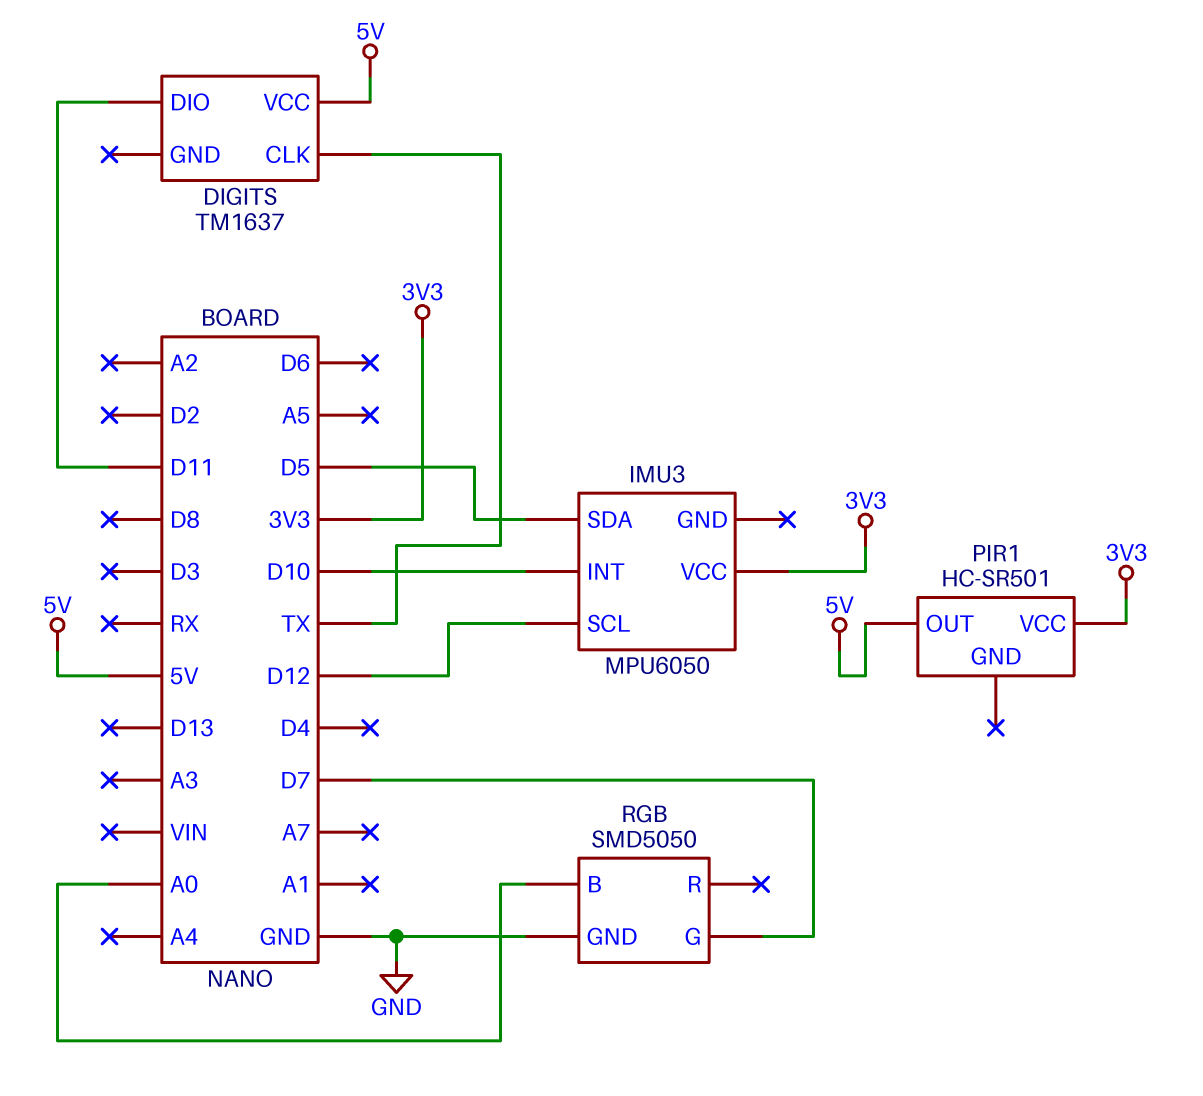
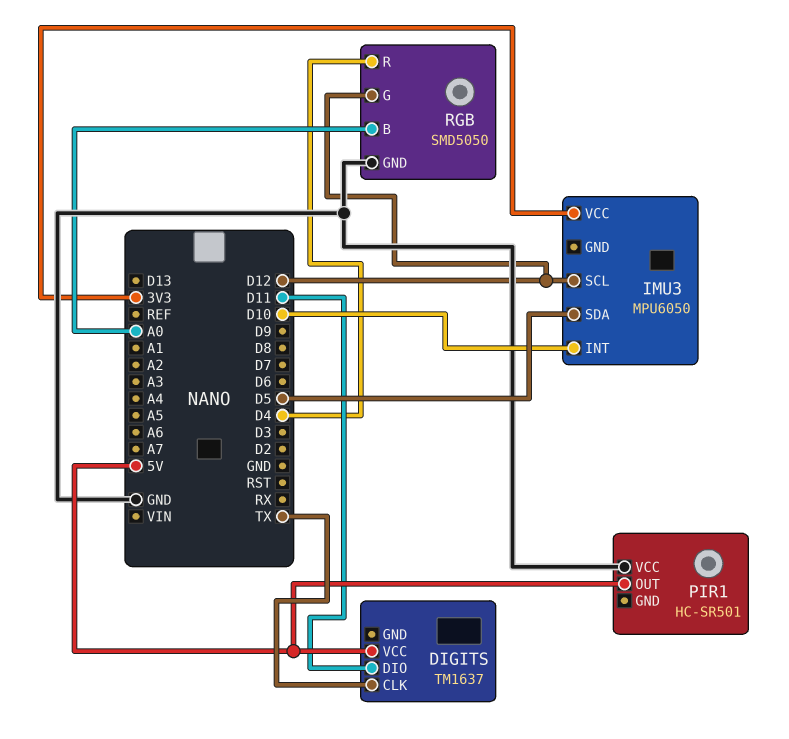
PIR1 pin VCC: 3V3 -> GND
RGB pin G: D7 -> D12
RGB pin R: none -> D4

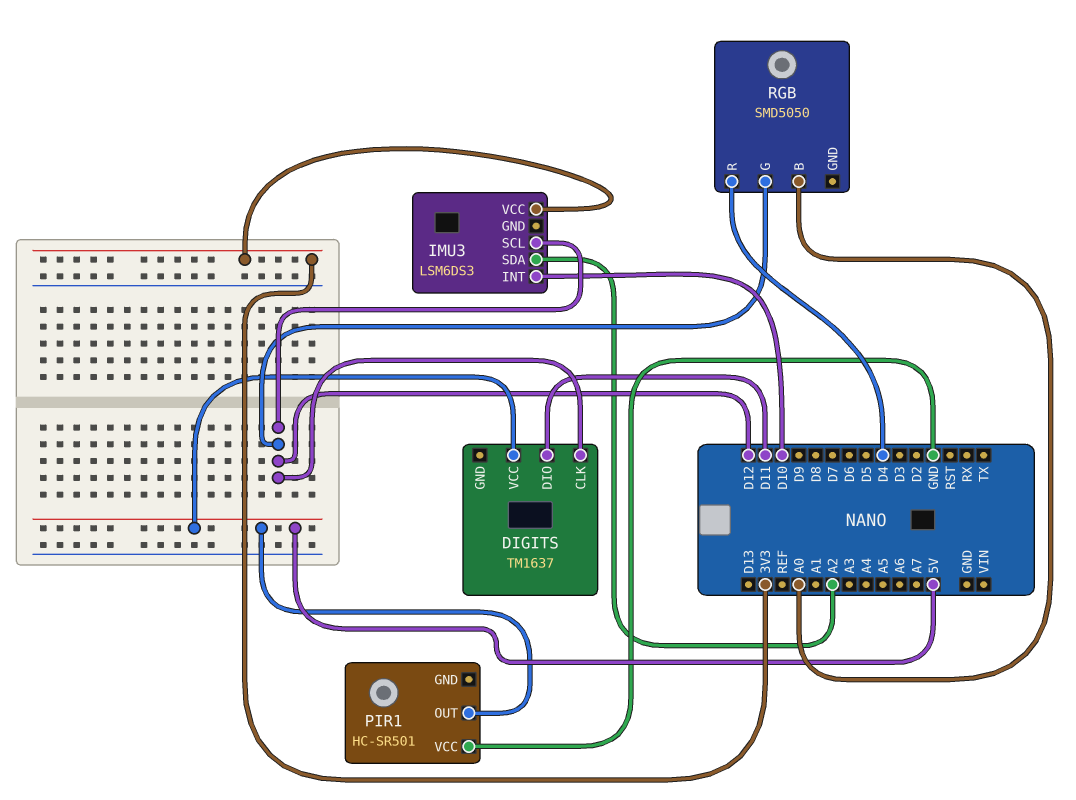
DIGITS pin CLK: TX -> D12
IMU3: MPU6050 -> LSM6DS3
IMU3 pin SDA: D5 -> A2
RGB pin GND: GND -> none

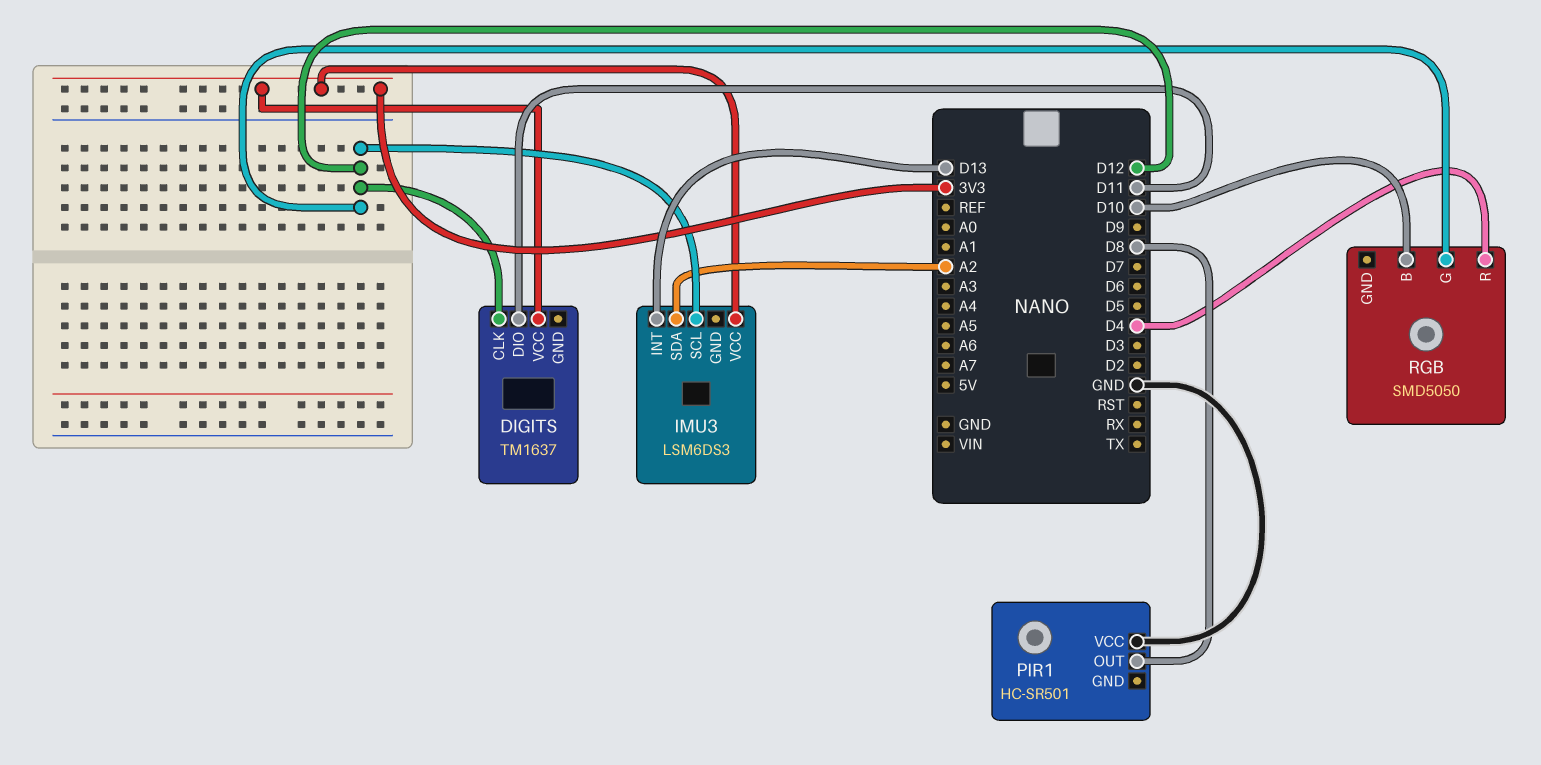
DIGITS pin VCC: 5V -> 3V3
IMU3 pin INT: D10 -> D13
PIR1 pin OUT: 5V -> D8
RGB pin B: A0 -> D10

